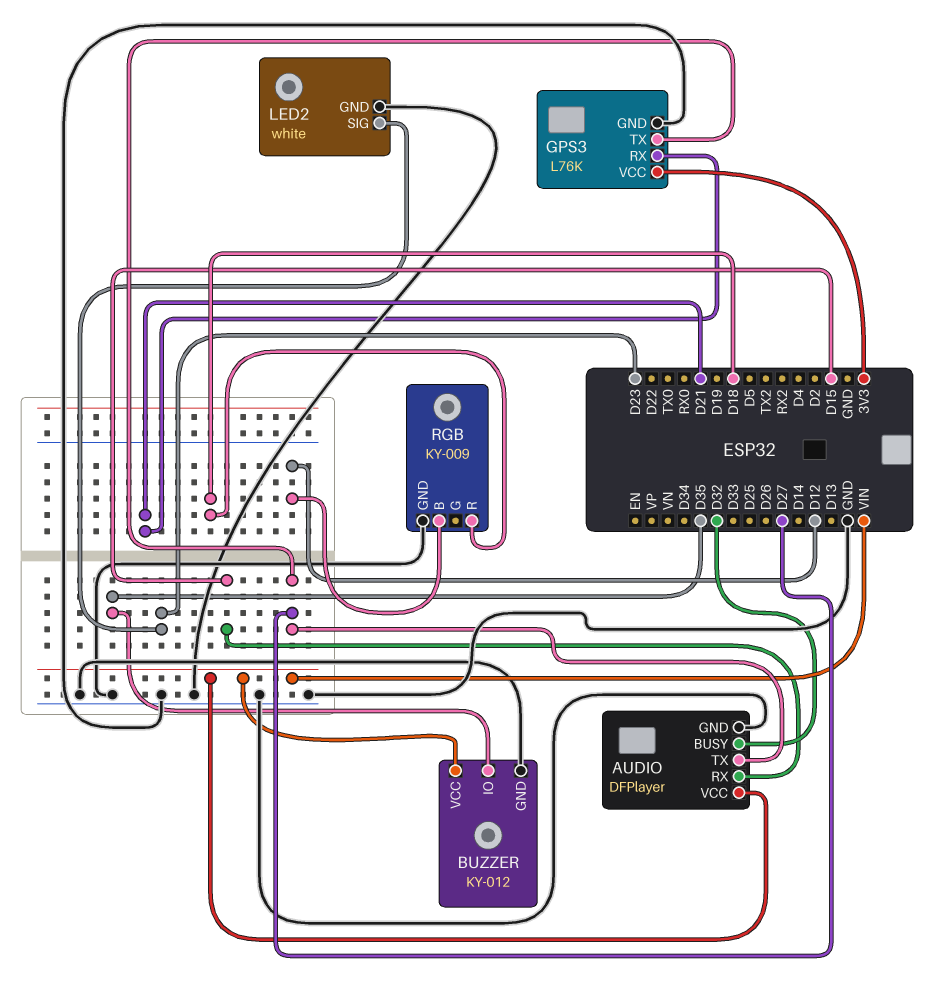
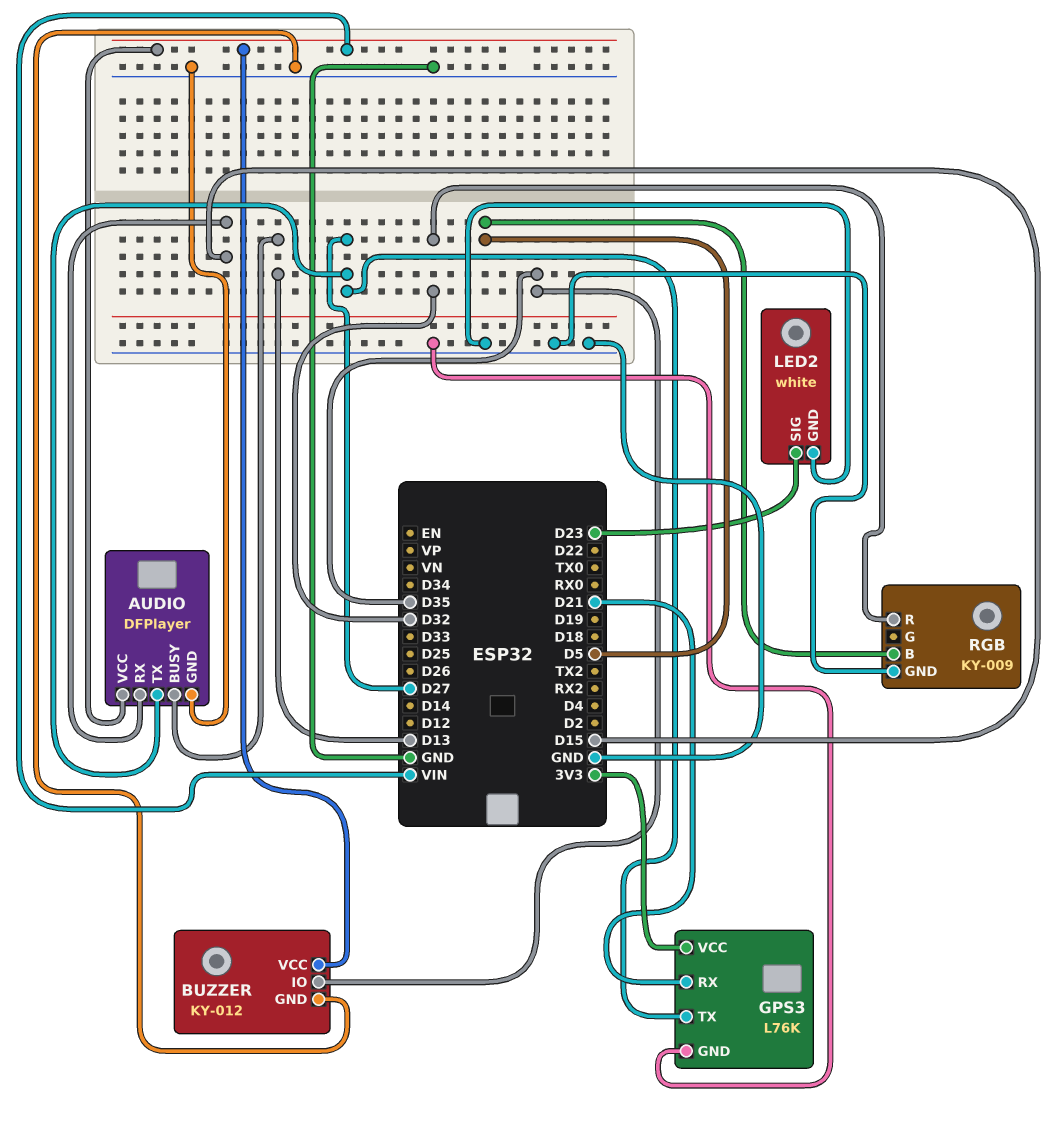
AUDIO pin BUSY: D32 -> D13
RGB pin B: D12 -> D5
RGB pin R: D18 -> D32

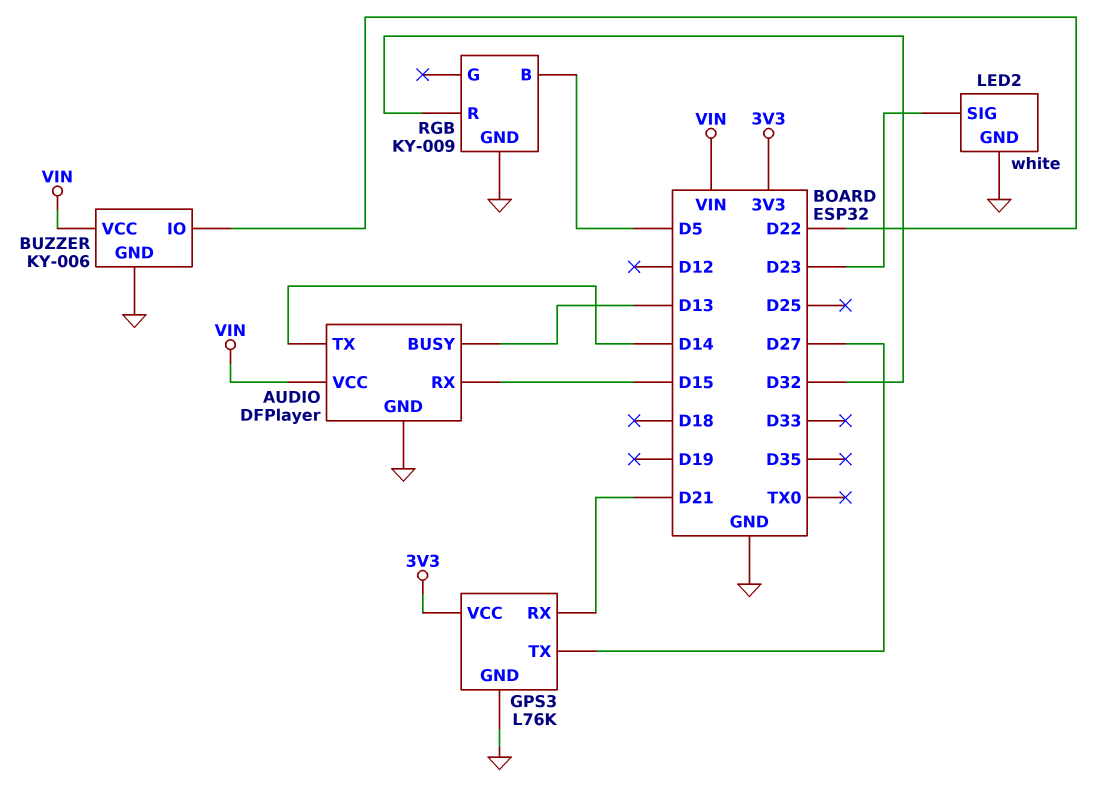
AUDIO pin TX: D27 -> D14
BUZZER: KY-012 -> KY-006
BUZZER pin IO: D35 -> D22

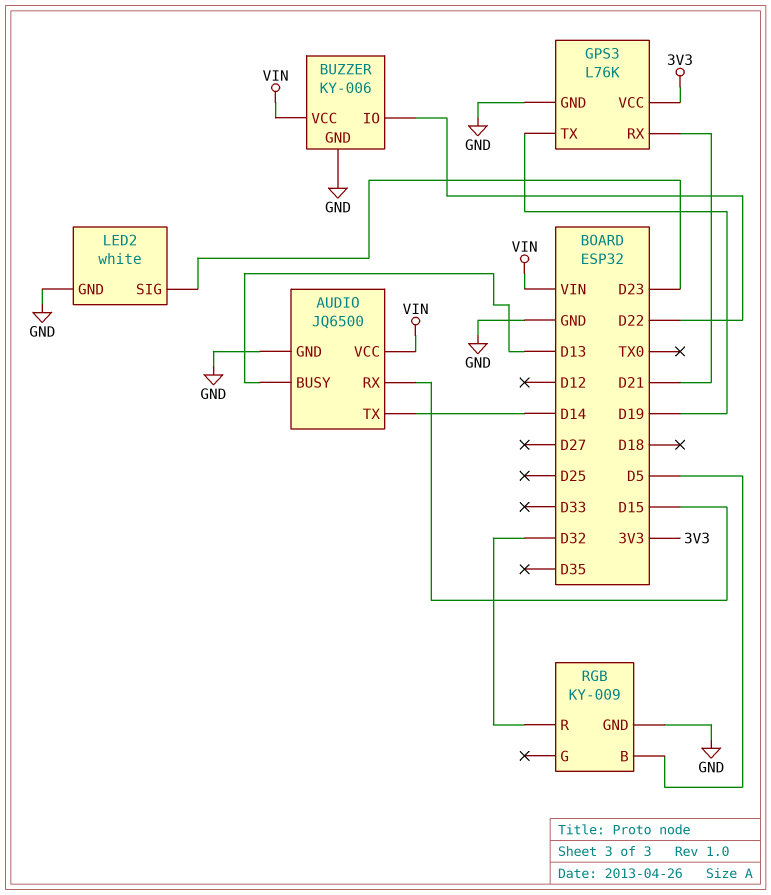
AUDIO: DFPlayer -> JQ6500
GPS3 pin TX: D27 -> D19

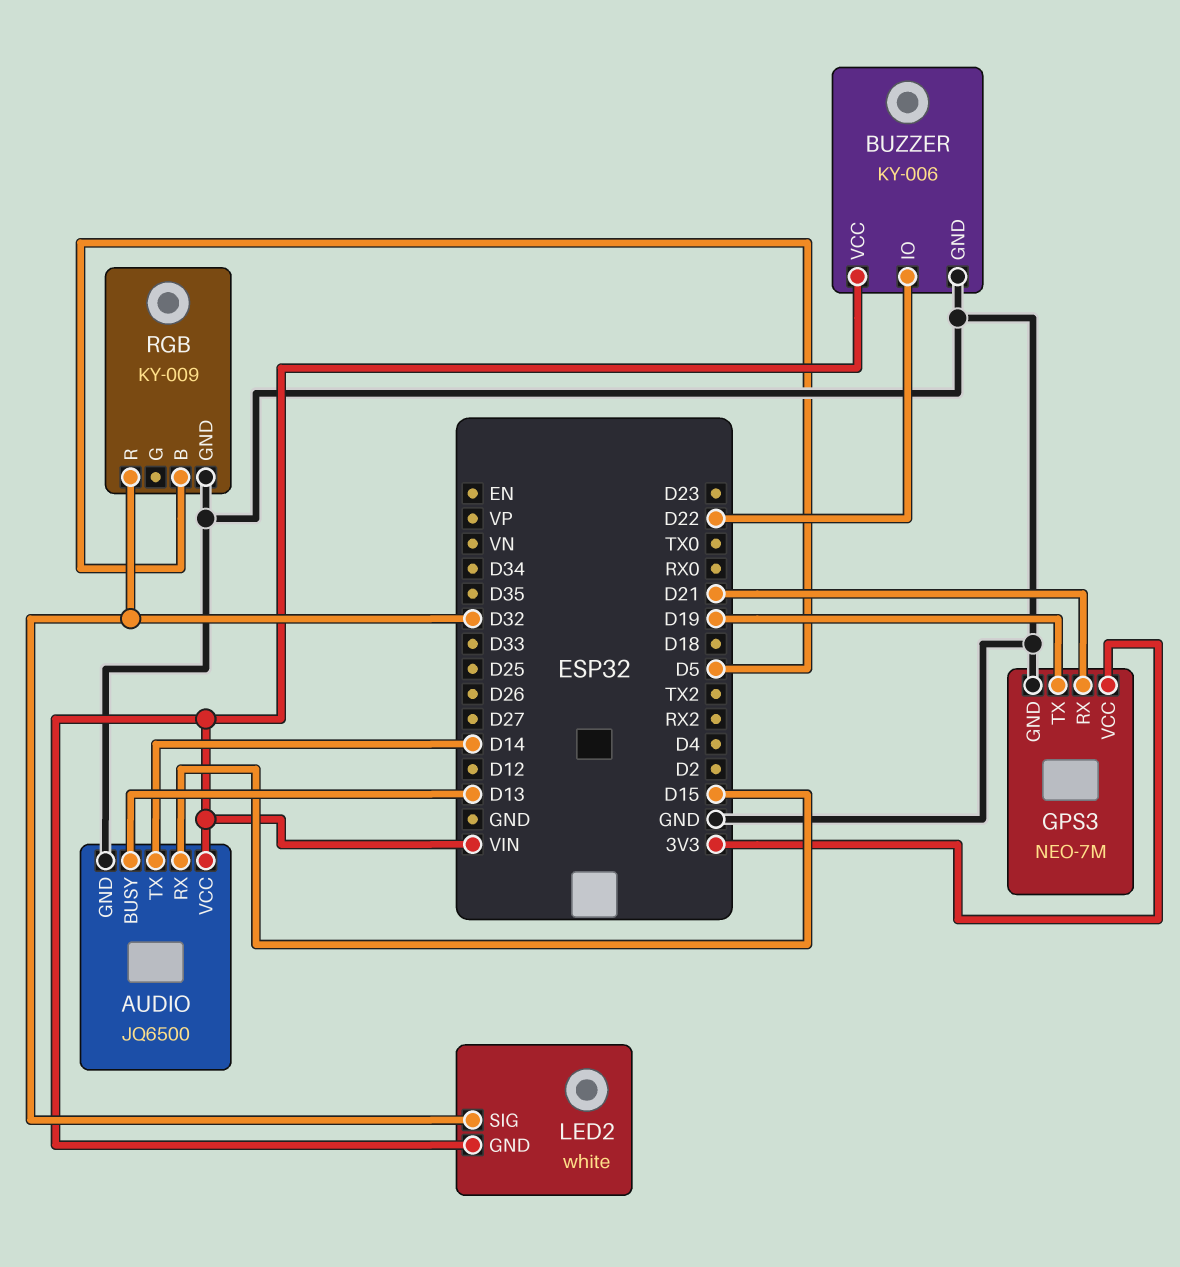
GPS3: L76K -> NEO-7M
LED2 pin GND: GND -> VIN
LED2 pin SIG: D23 -> D32

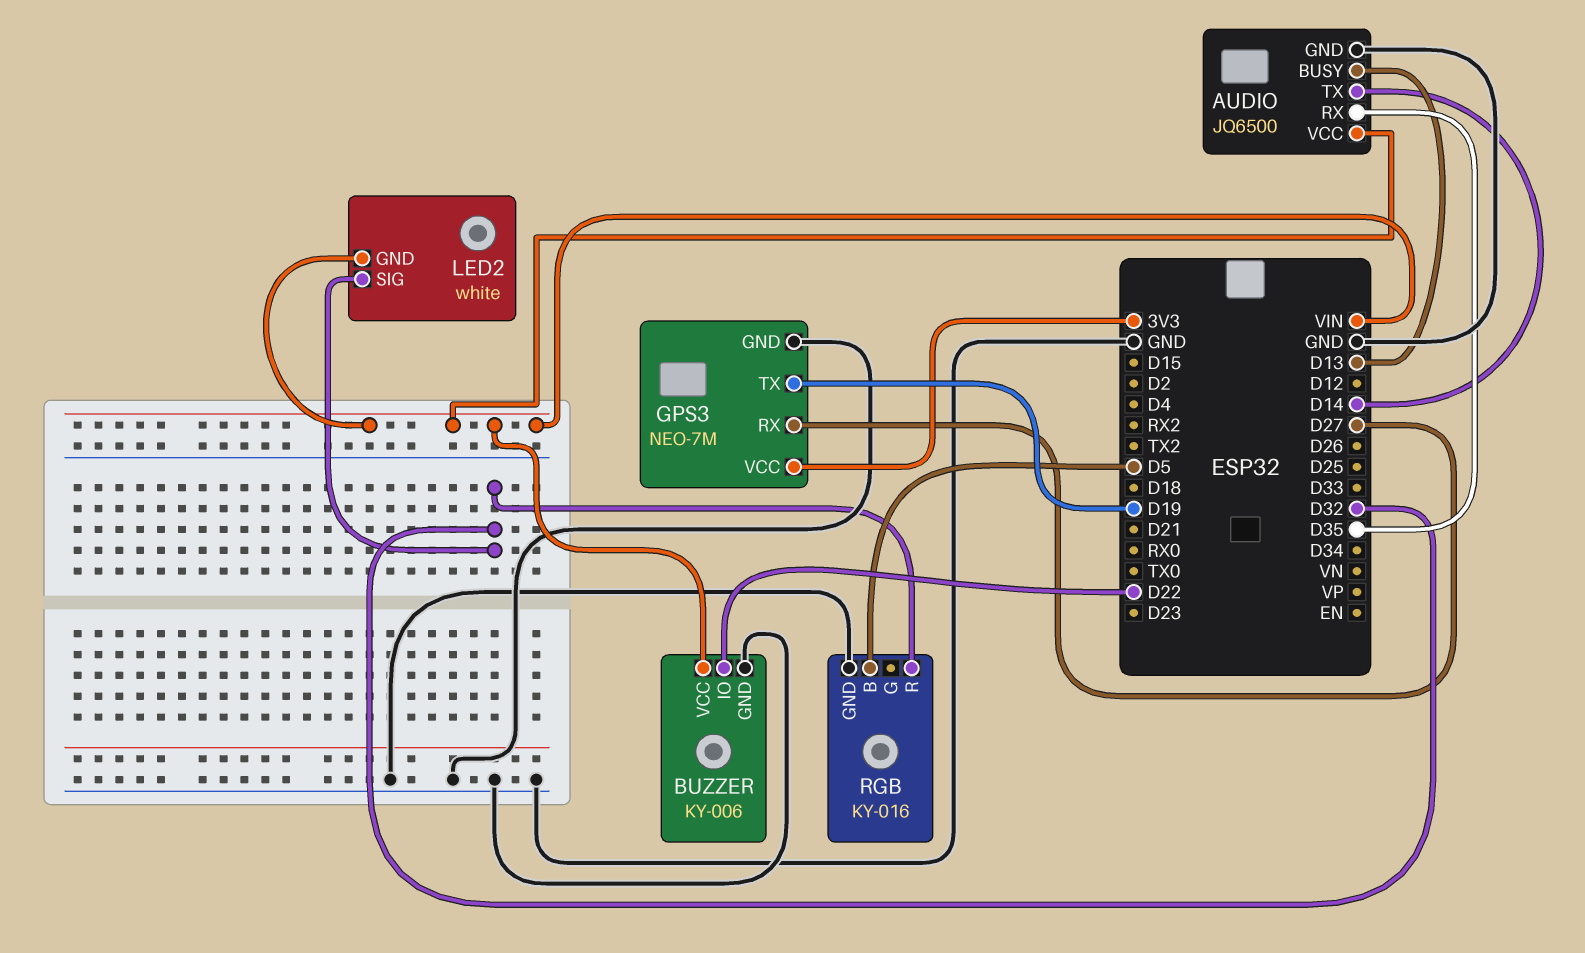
AUDIO pin RX: D15 -> D35
GPS3 pin RX: D21 -> D27
RGB: KY-009 -> KY-016

